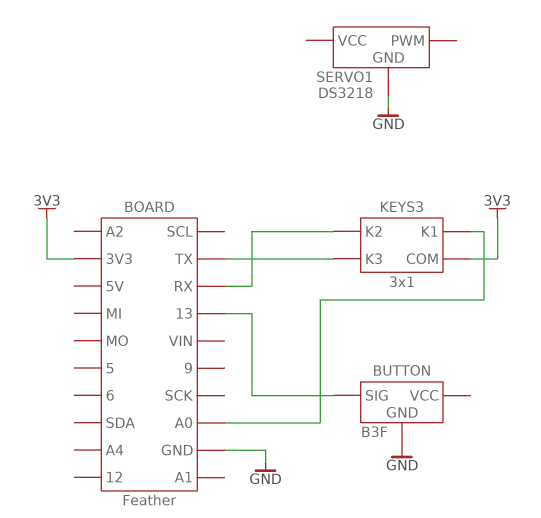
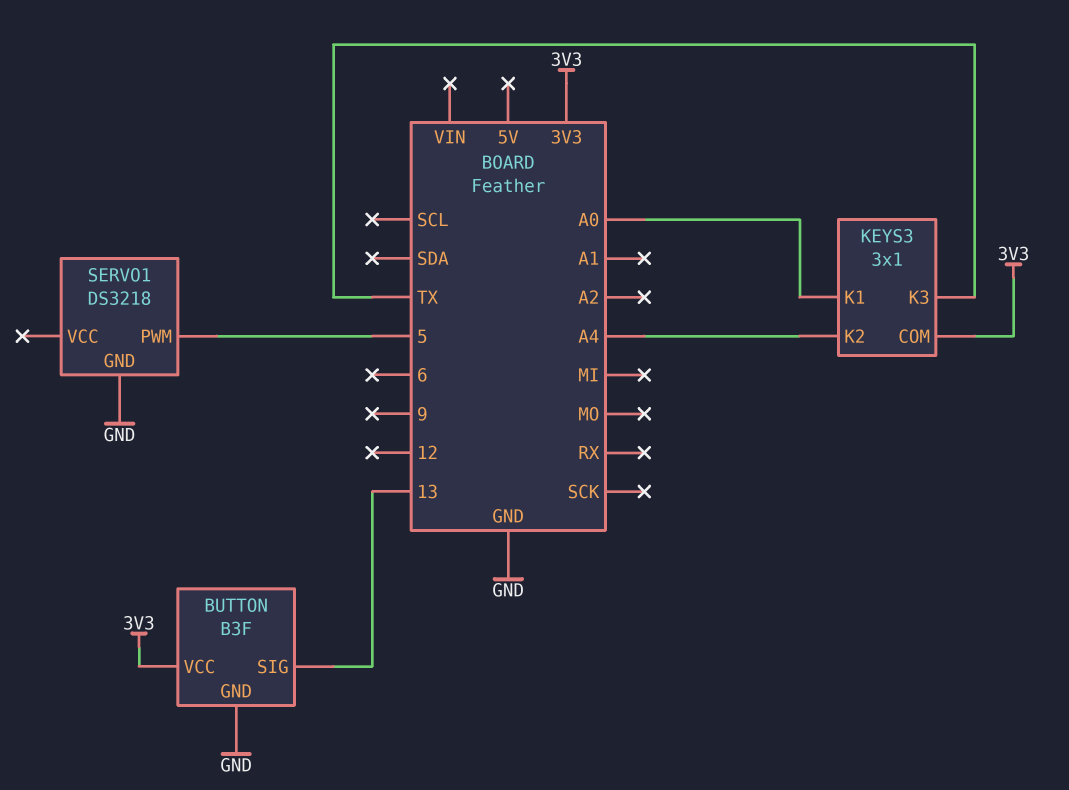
BUTTON pin VCC: none -> 3V3
KEYS3 pin K2: RX -> A4
SERVO1 pin PWM: none -> 5

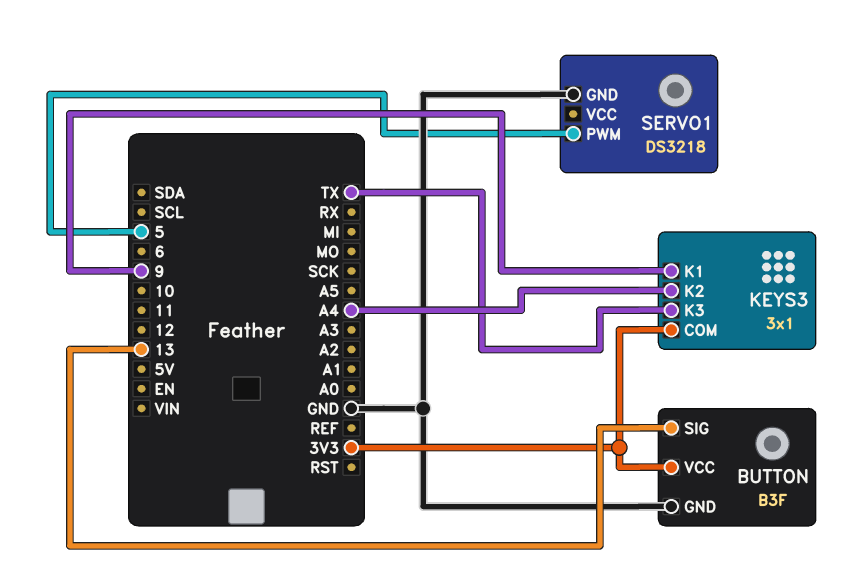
KEYS3 pin K1: A0 -> 9

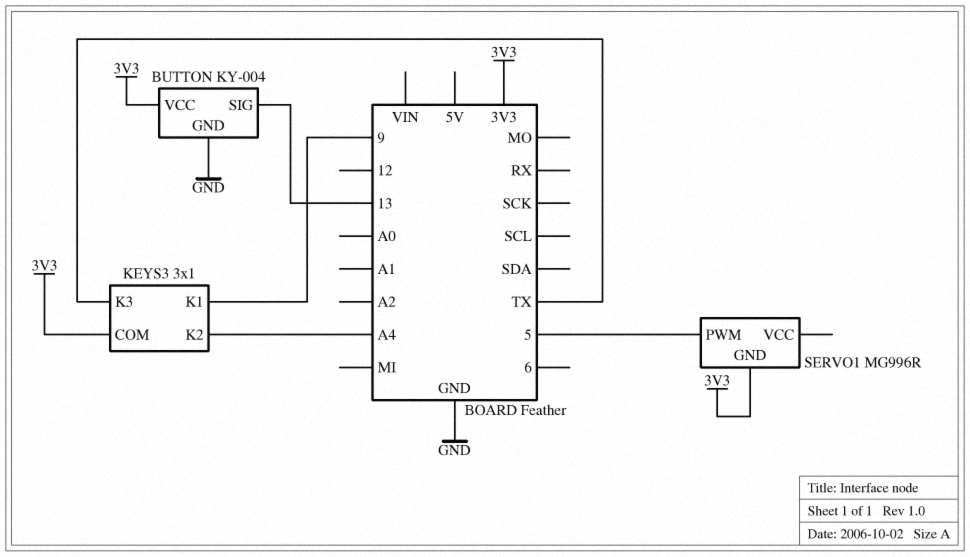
BUTTON: B3F -> KY-004
SERVO1: DS3218 -> MG996R
SERVO1 pin GND: GND -> 3V3

